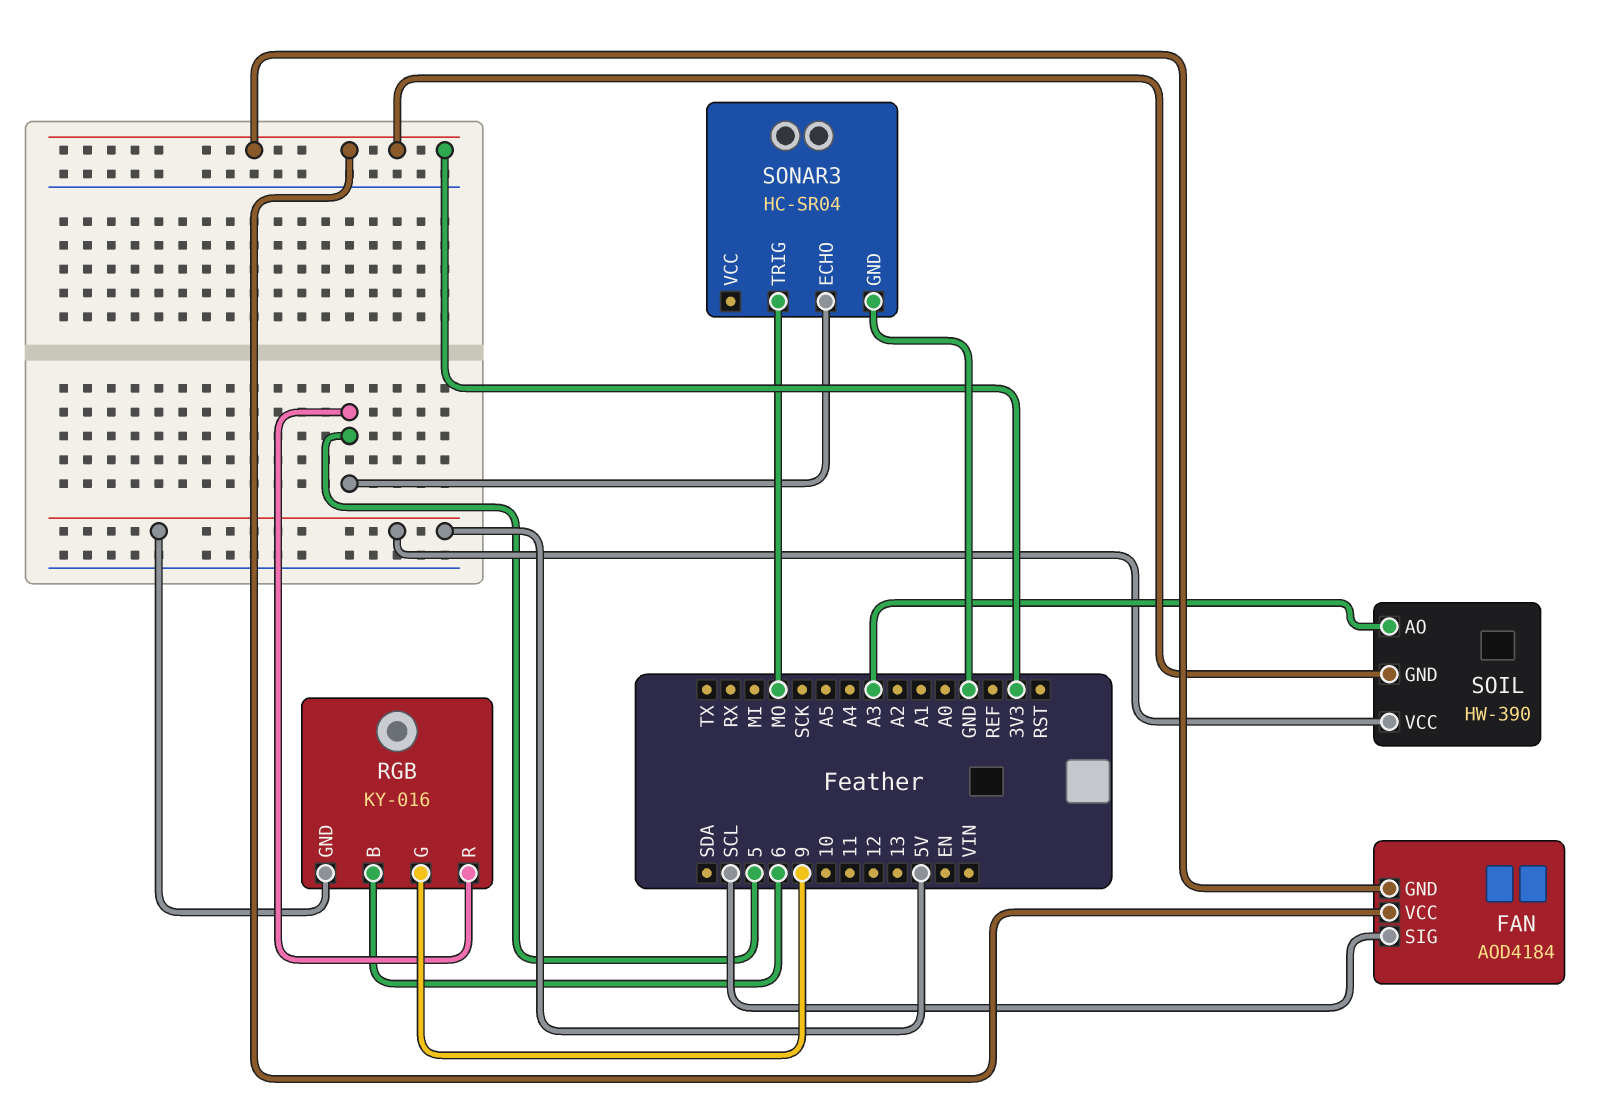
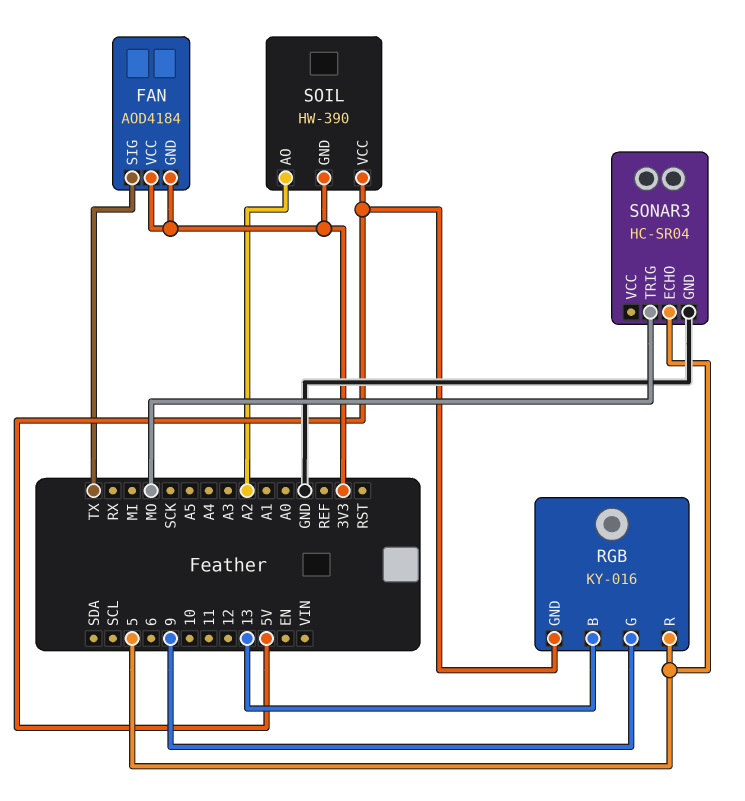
FAN pin SIG: SCL -> TX
RGB pin B: 6 -> 13
SOIL pin AO: A3 -> A2

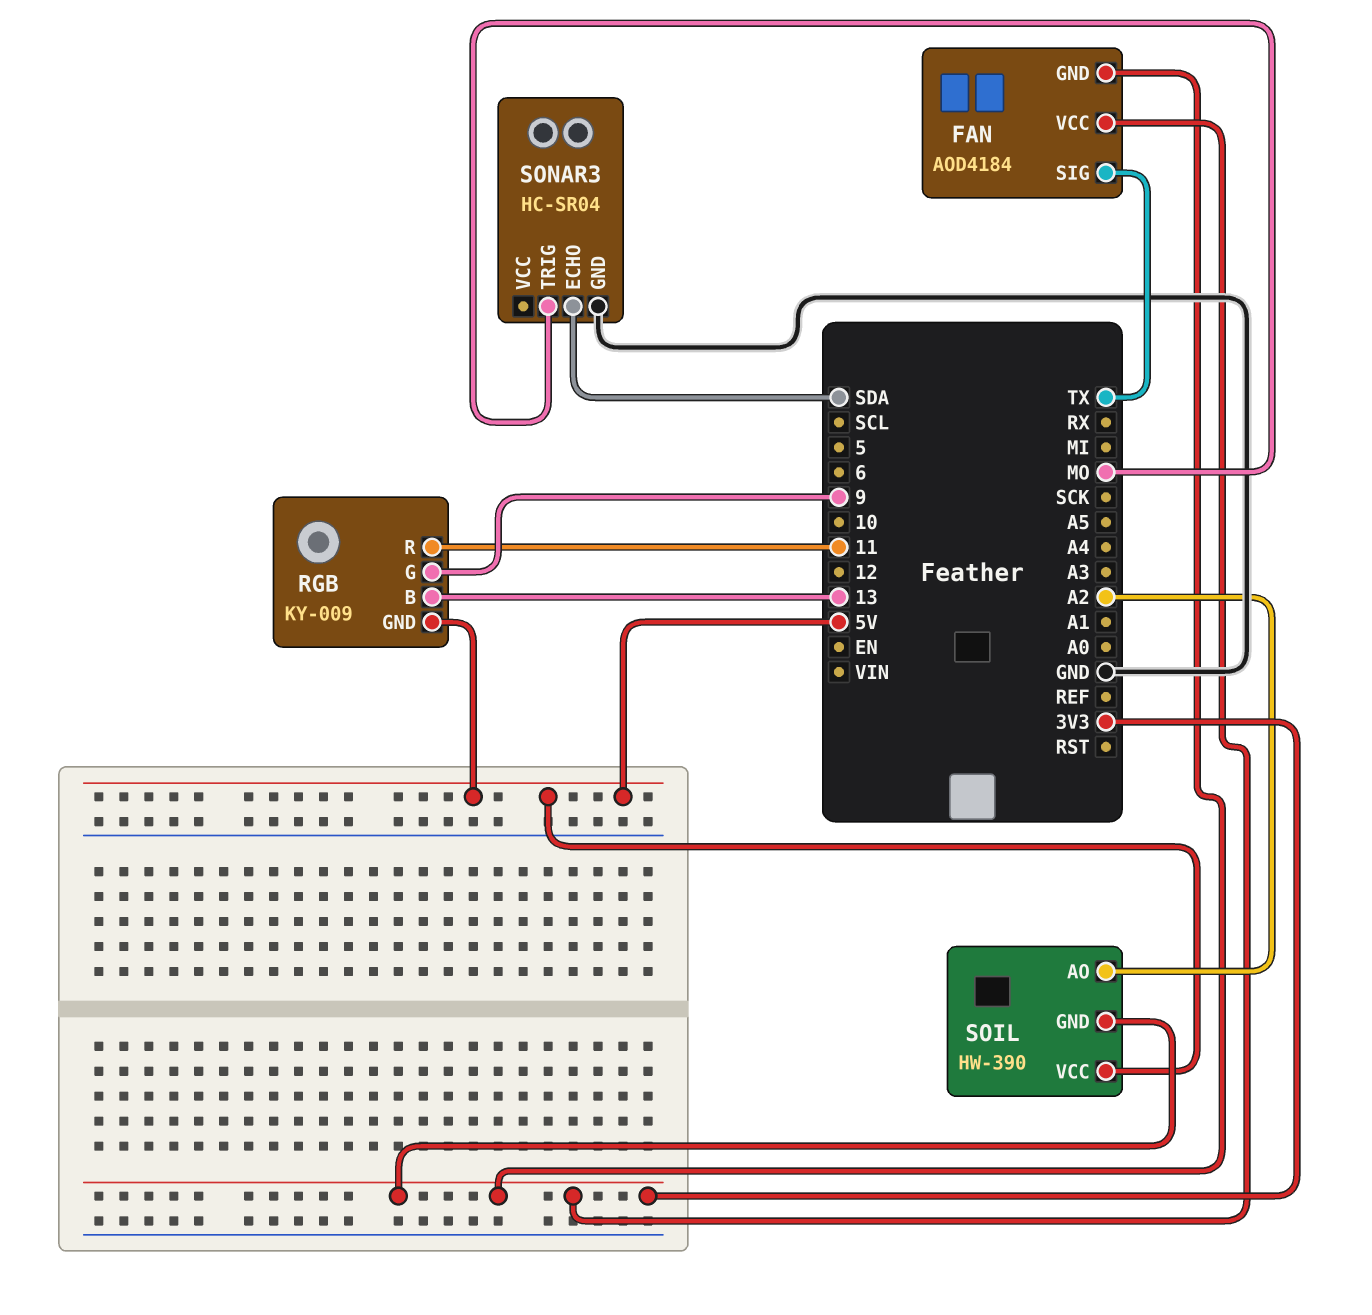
RGB: KY-016 -> KY-009
RGB pin R: 5 -> 11
SONAR3 pin ECHO: 5 -> SDA

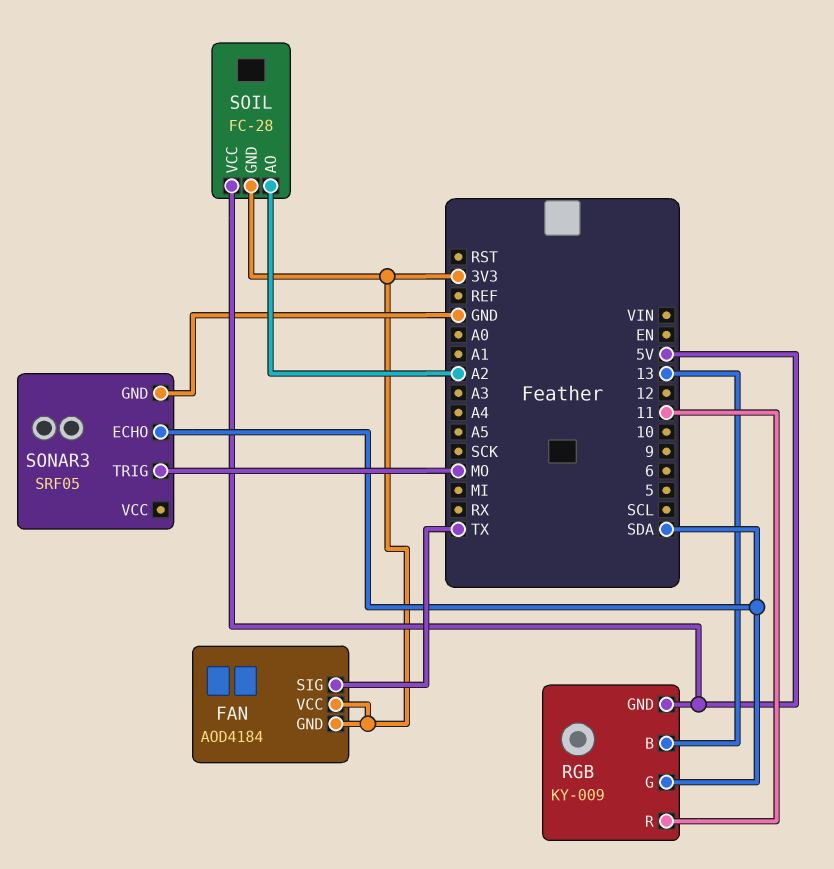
RGB pin G: 9 -> SDA
SOIL: HW-390 -> FC-28
SONAR3: HC-SR04 -> SRF05

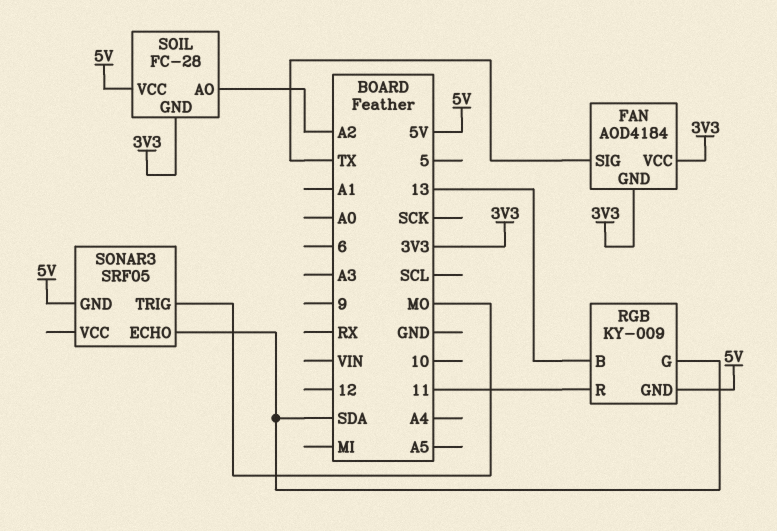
SONAR3 pin GND: GND -> 5V

